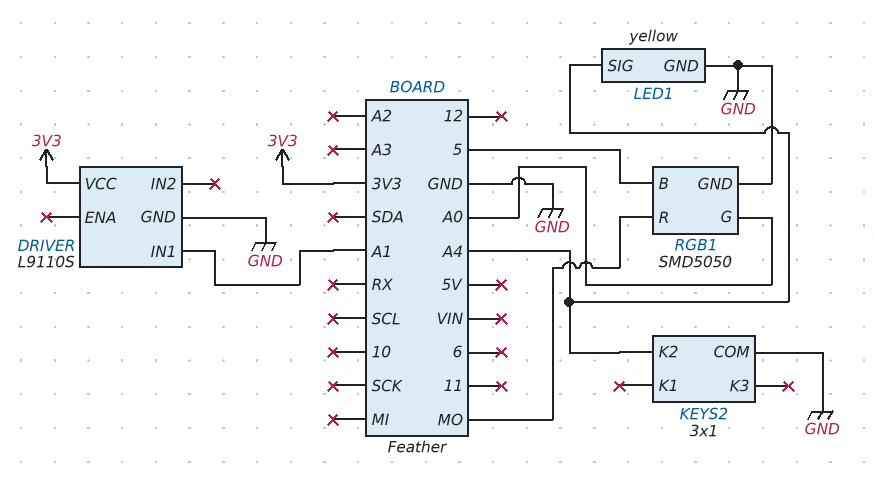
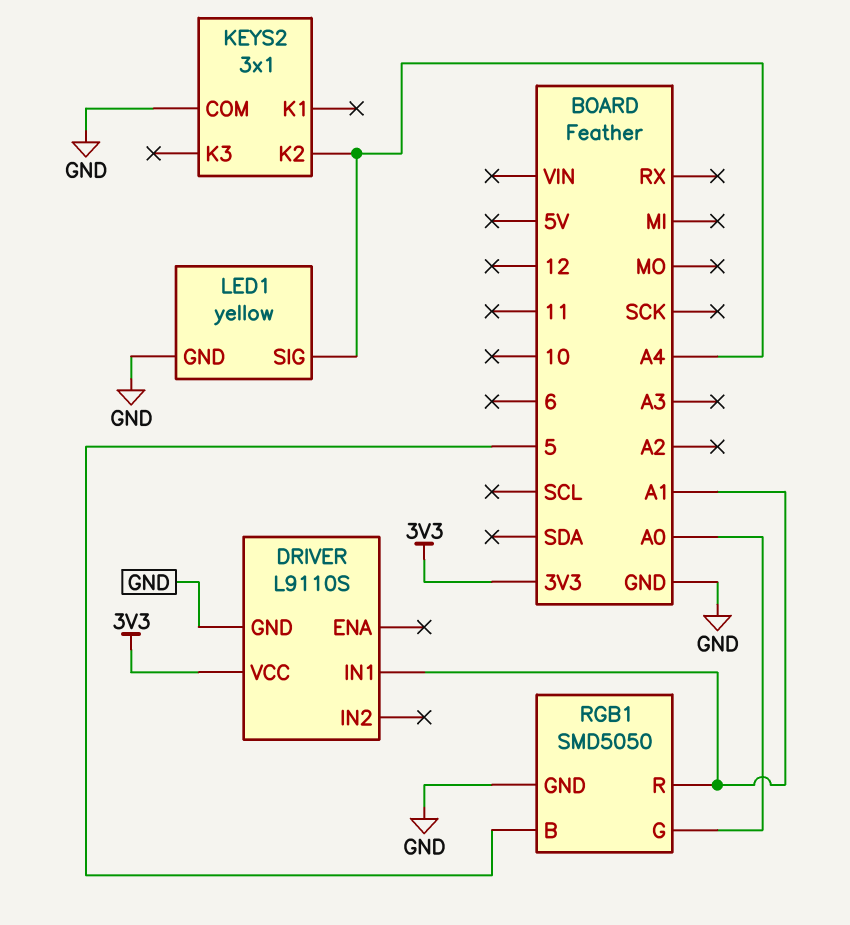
RGB1 pin R: MO -> A1

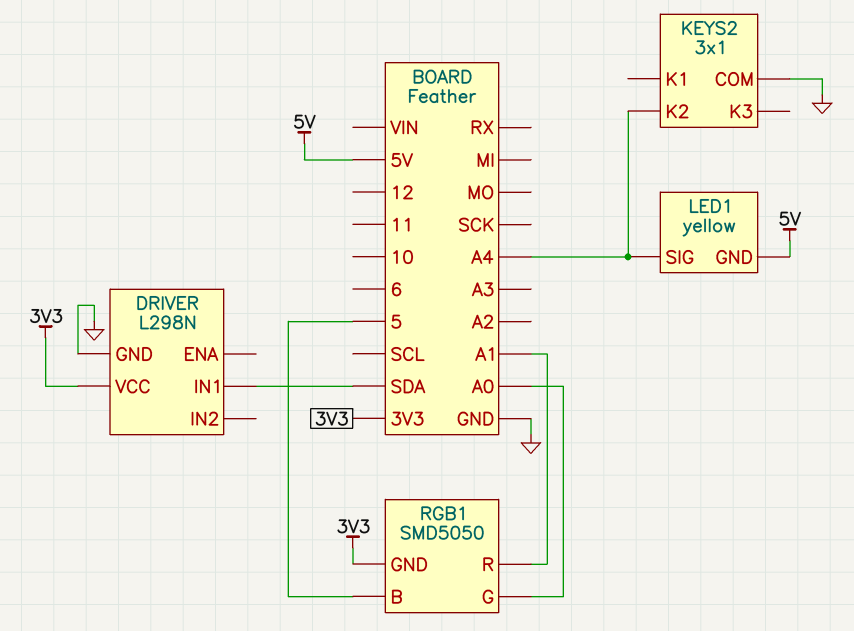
DRIVER: L9110S -> L298N
DRIVER pin IN1: A1 -> SDA
LED1 pin GND: GND -> 5V
RGB1 pin GND: GND -> 3V3

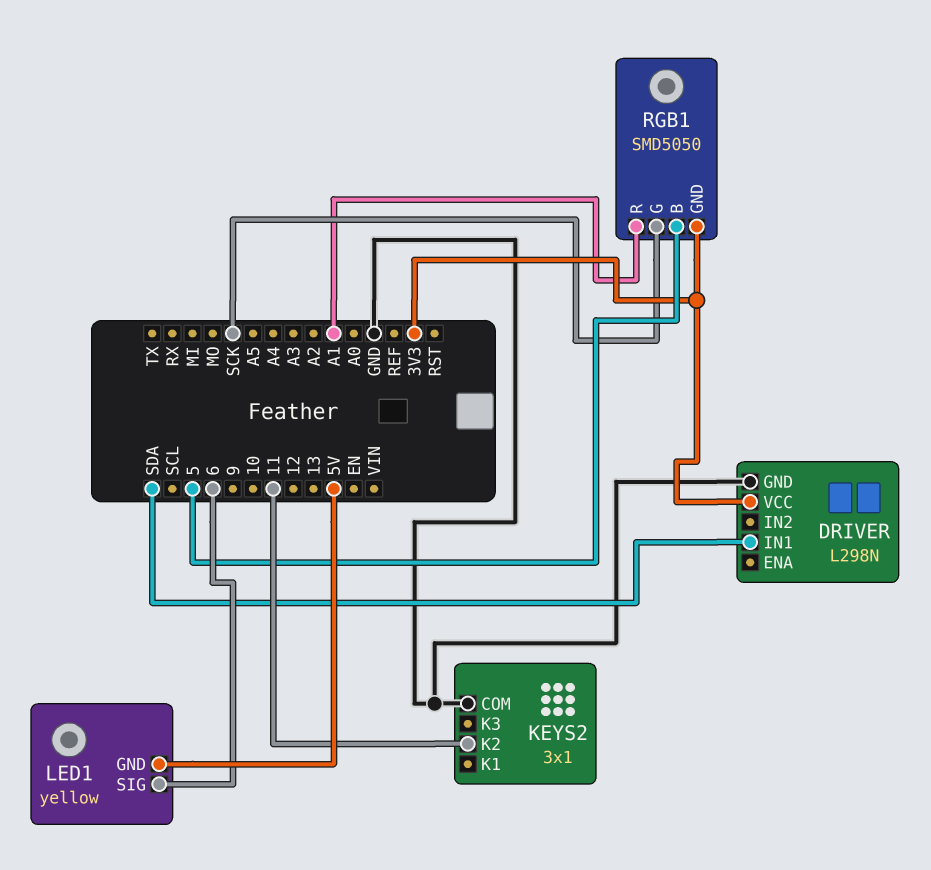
KEYS2 pin K2: A4 -> 11
LED1 pin SIG: A4 -> 6
RGB1 pin G: A0 -> SCK

